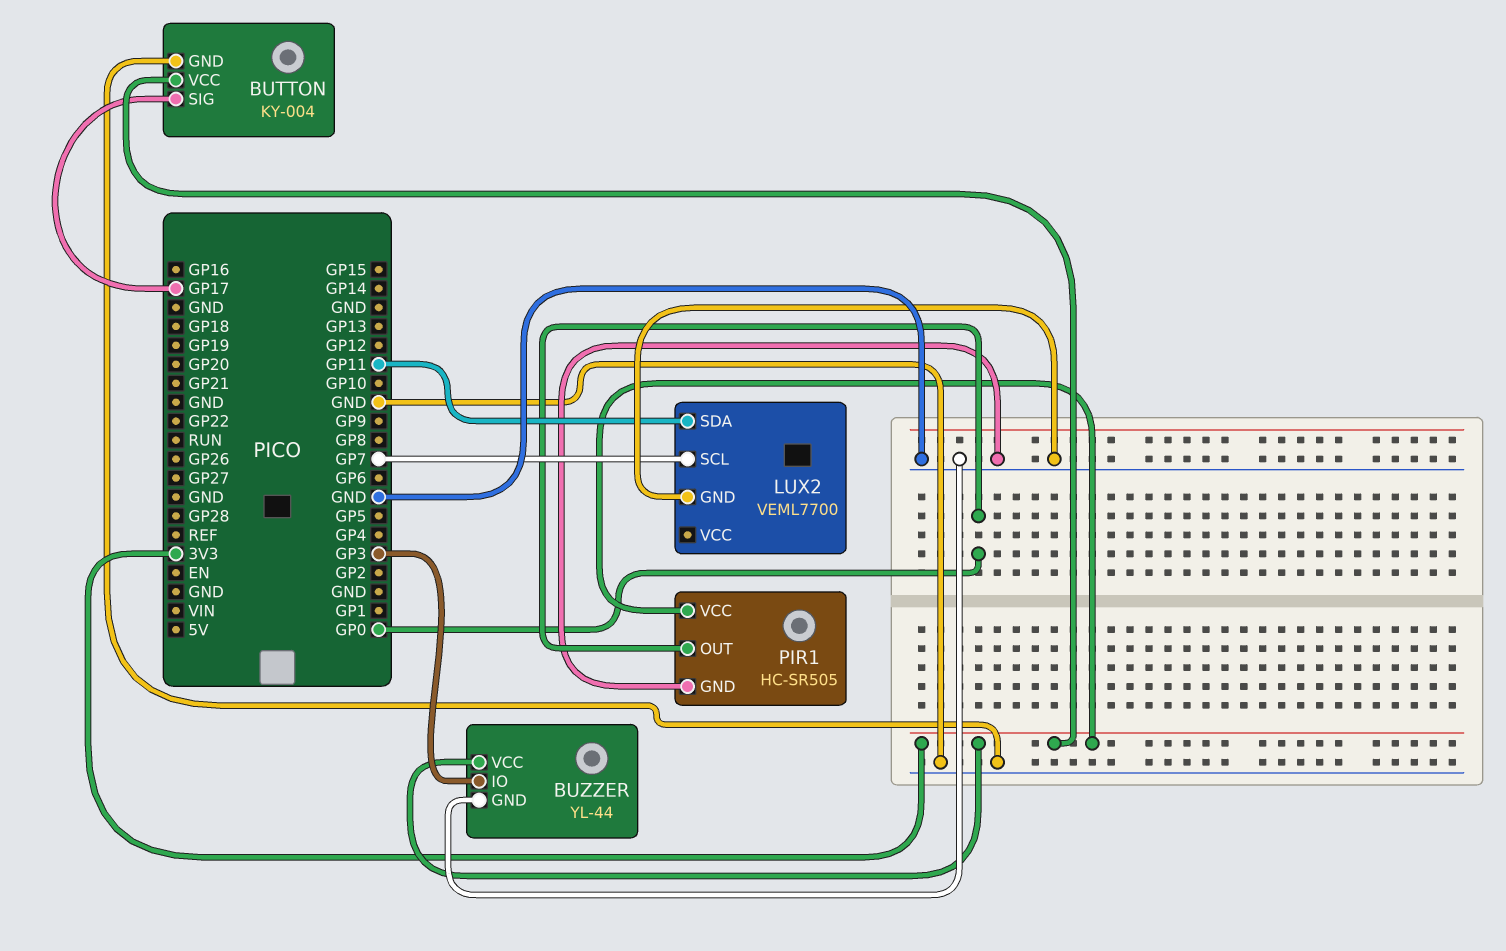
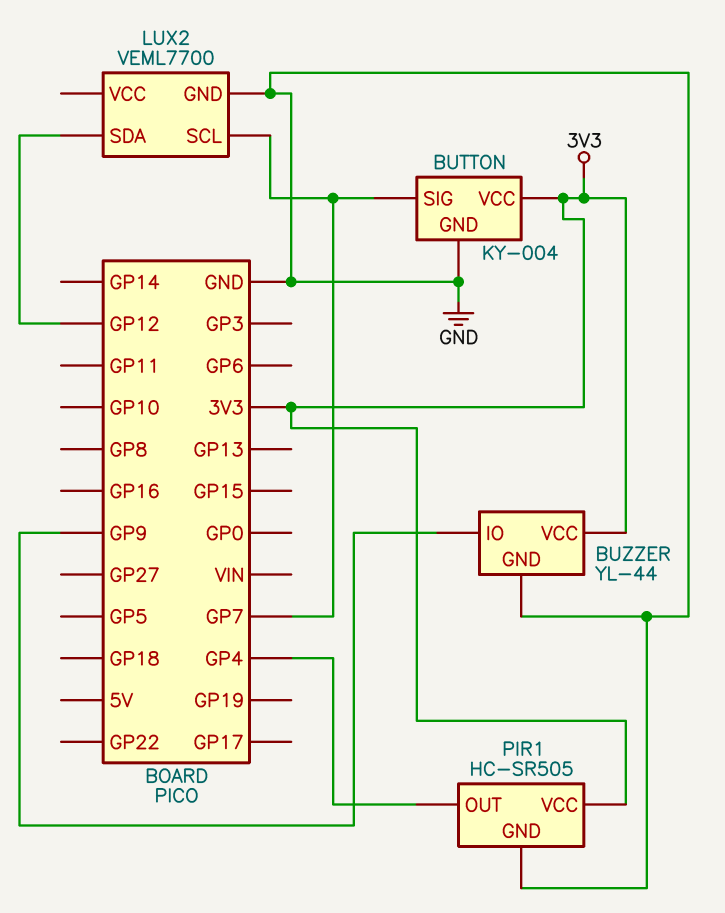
BUTTON pin SIG: GP17 -> GP7
BUZZER pin IO: GP3 -> GP9
LUX2 pin SDA: GP11 -> GP12
PIR1 pin OUT: GP0 -> GP4

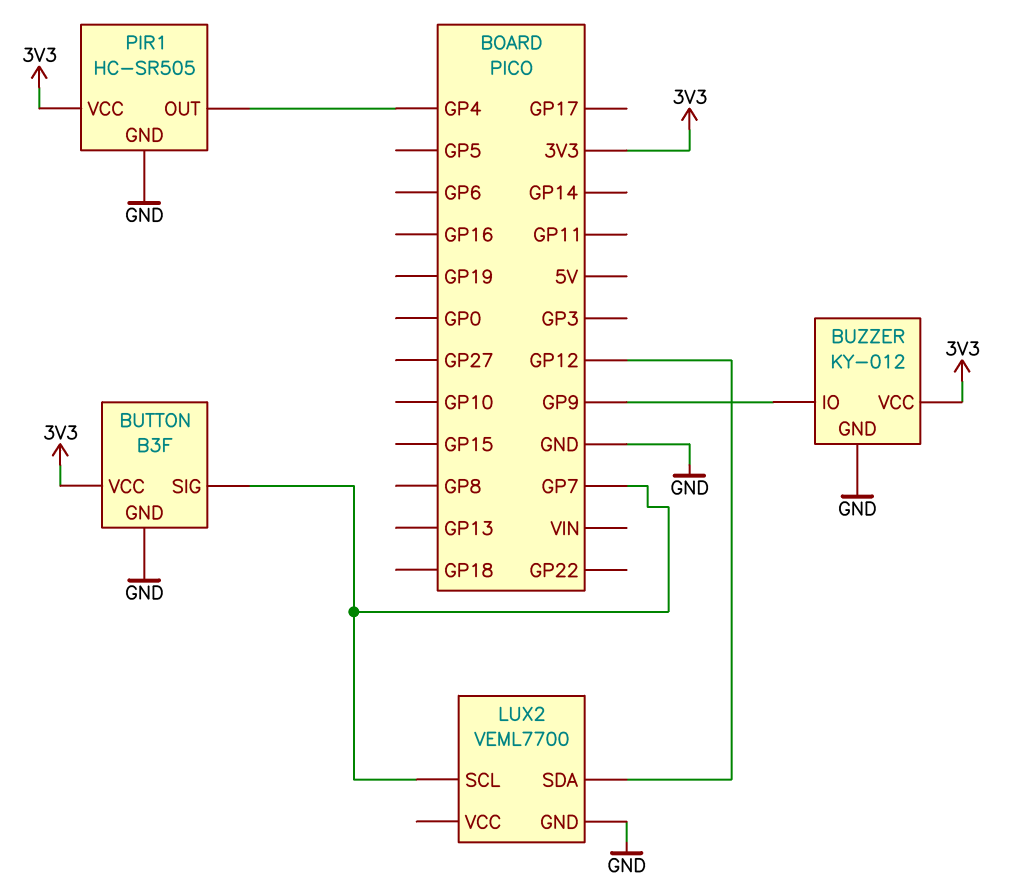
BUTTON: KY-004 -> B3F
BUZZER: YL-44 -> KY-012

